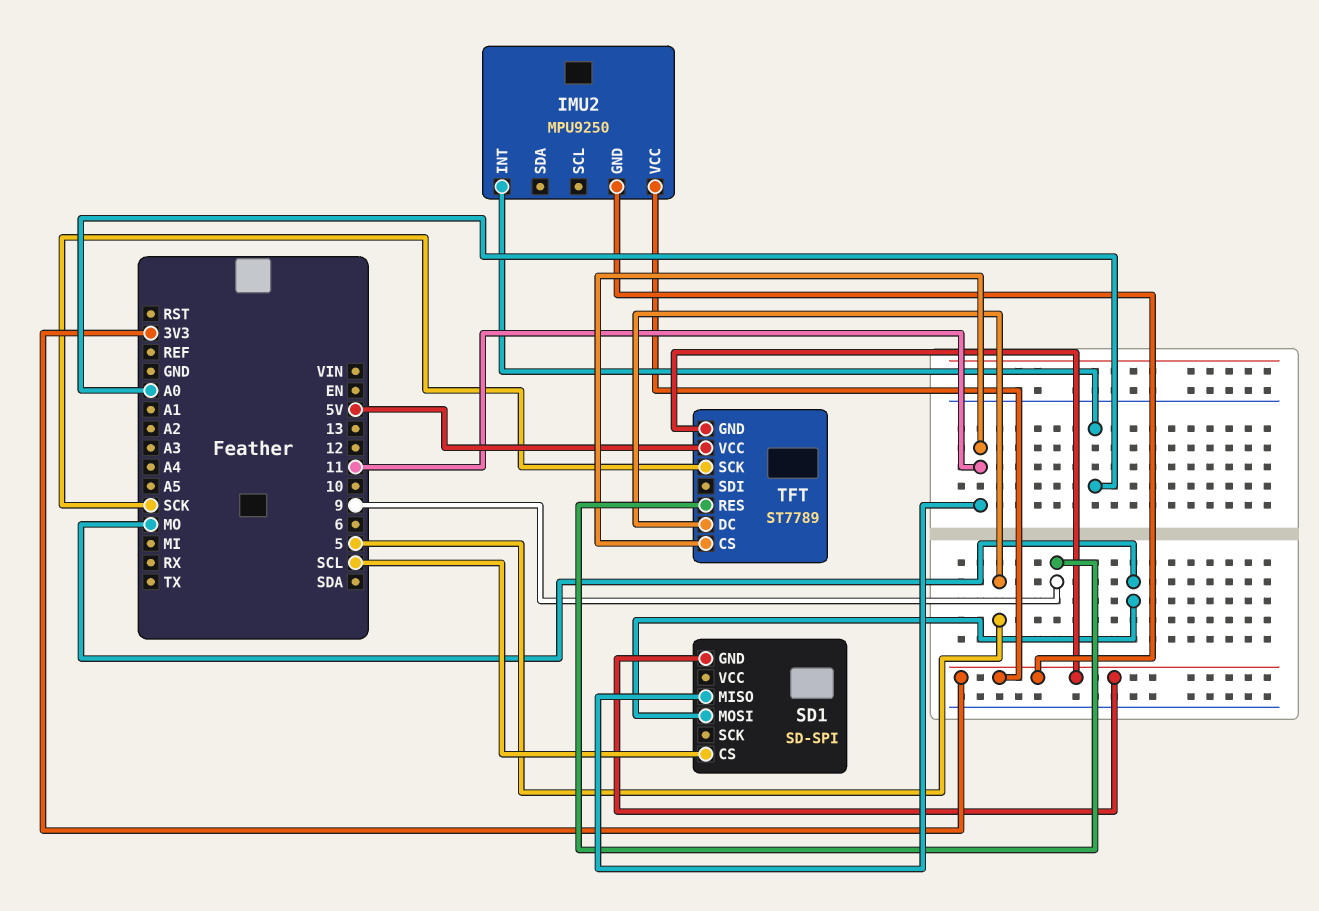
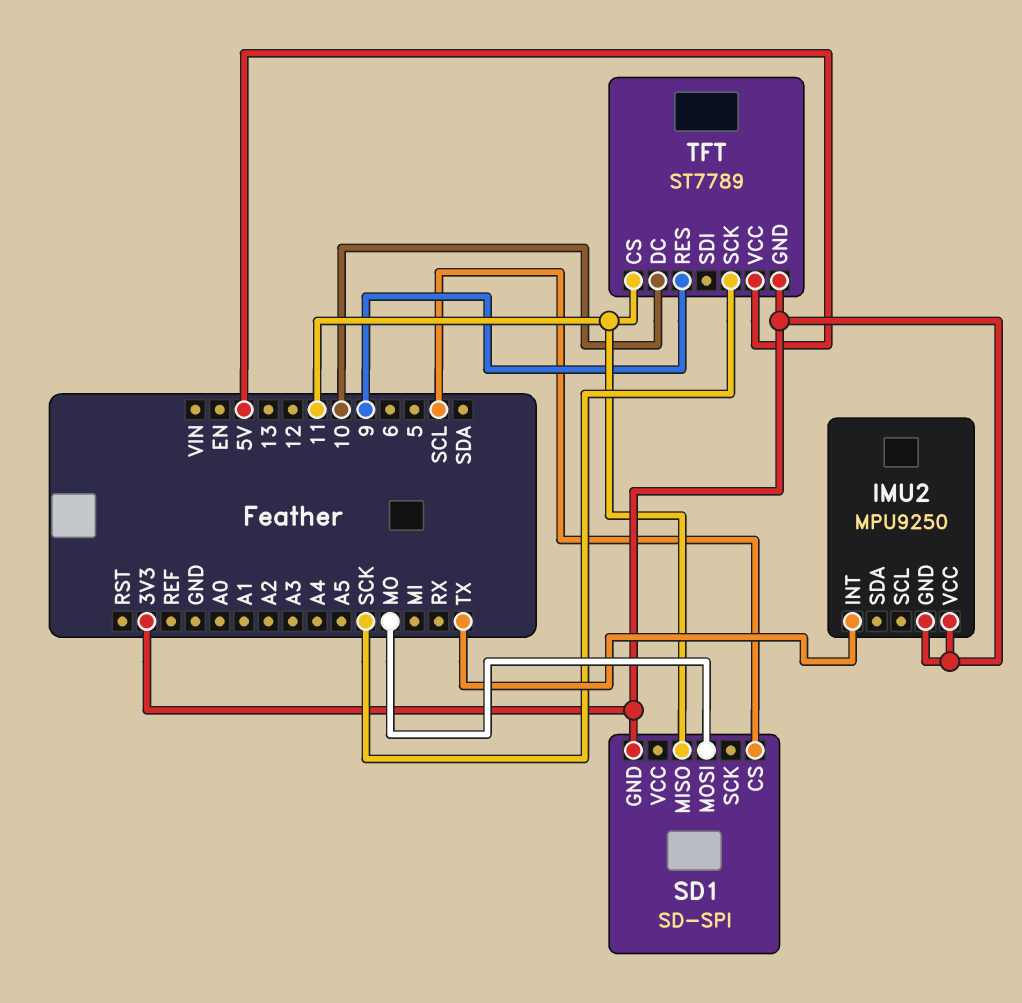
IMU2 pin INT: A0 -> TX
TFT pin DC: 5 -> 10

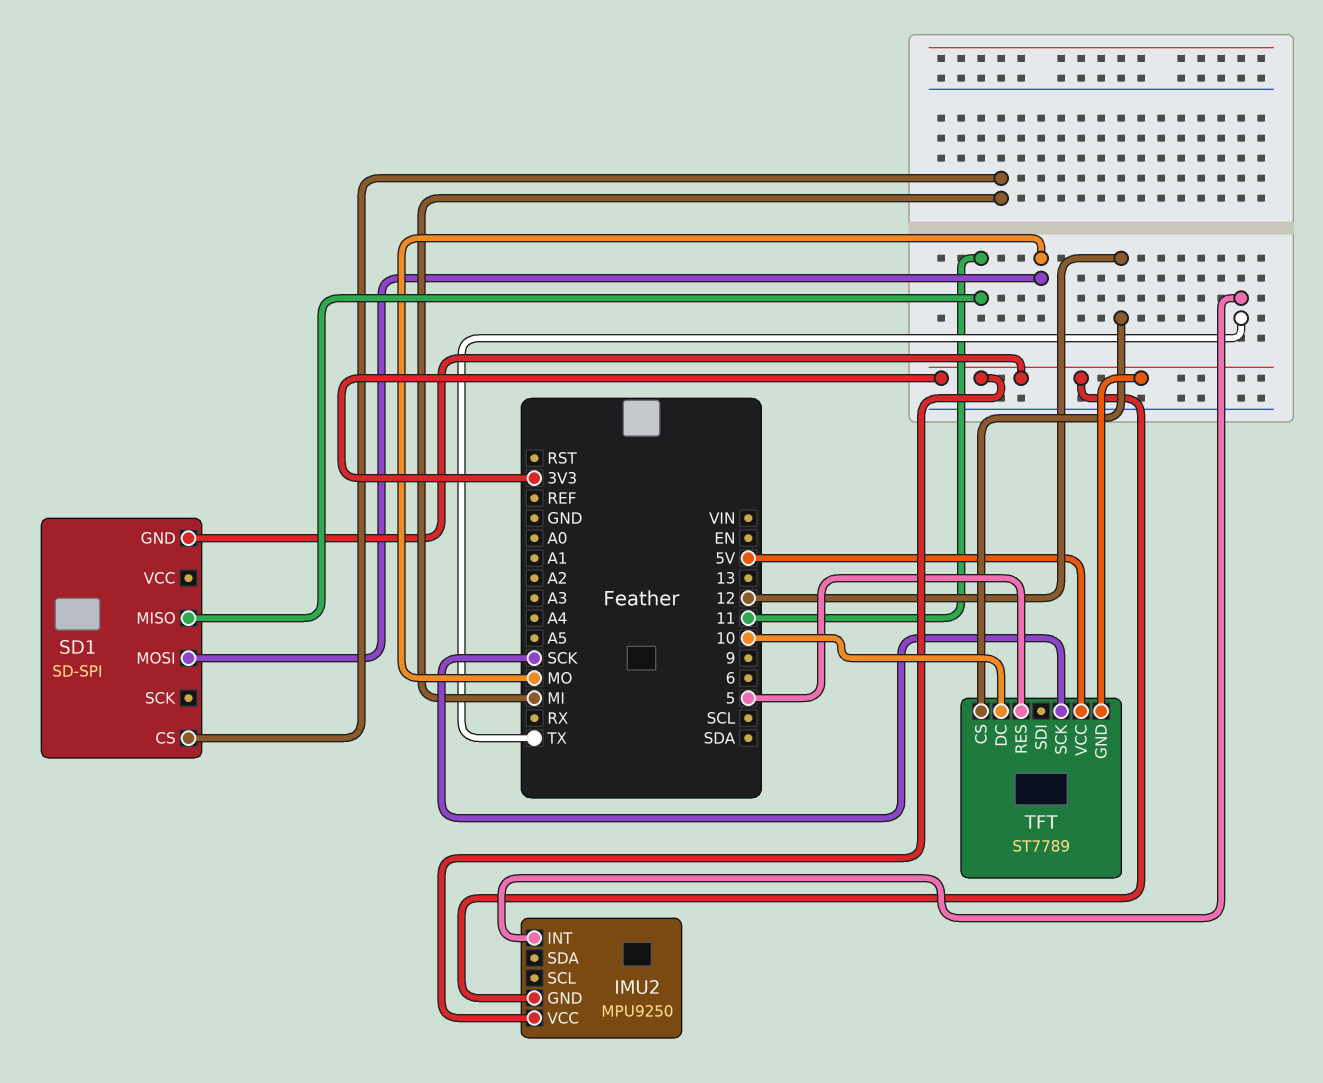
SD1 pin CS: SCL -> MI
TFT pin CS: 11 -> 12
TFT pin RES: 9 -> 5

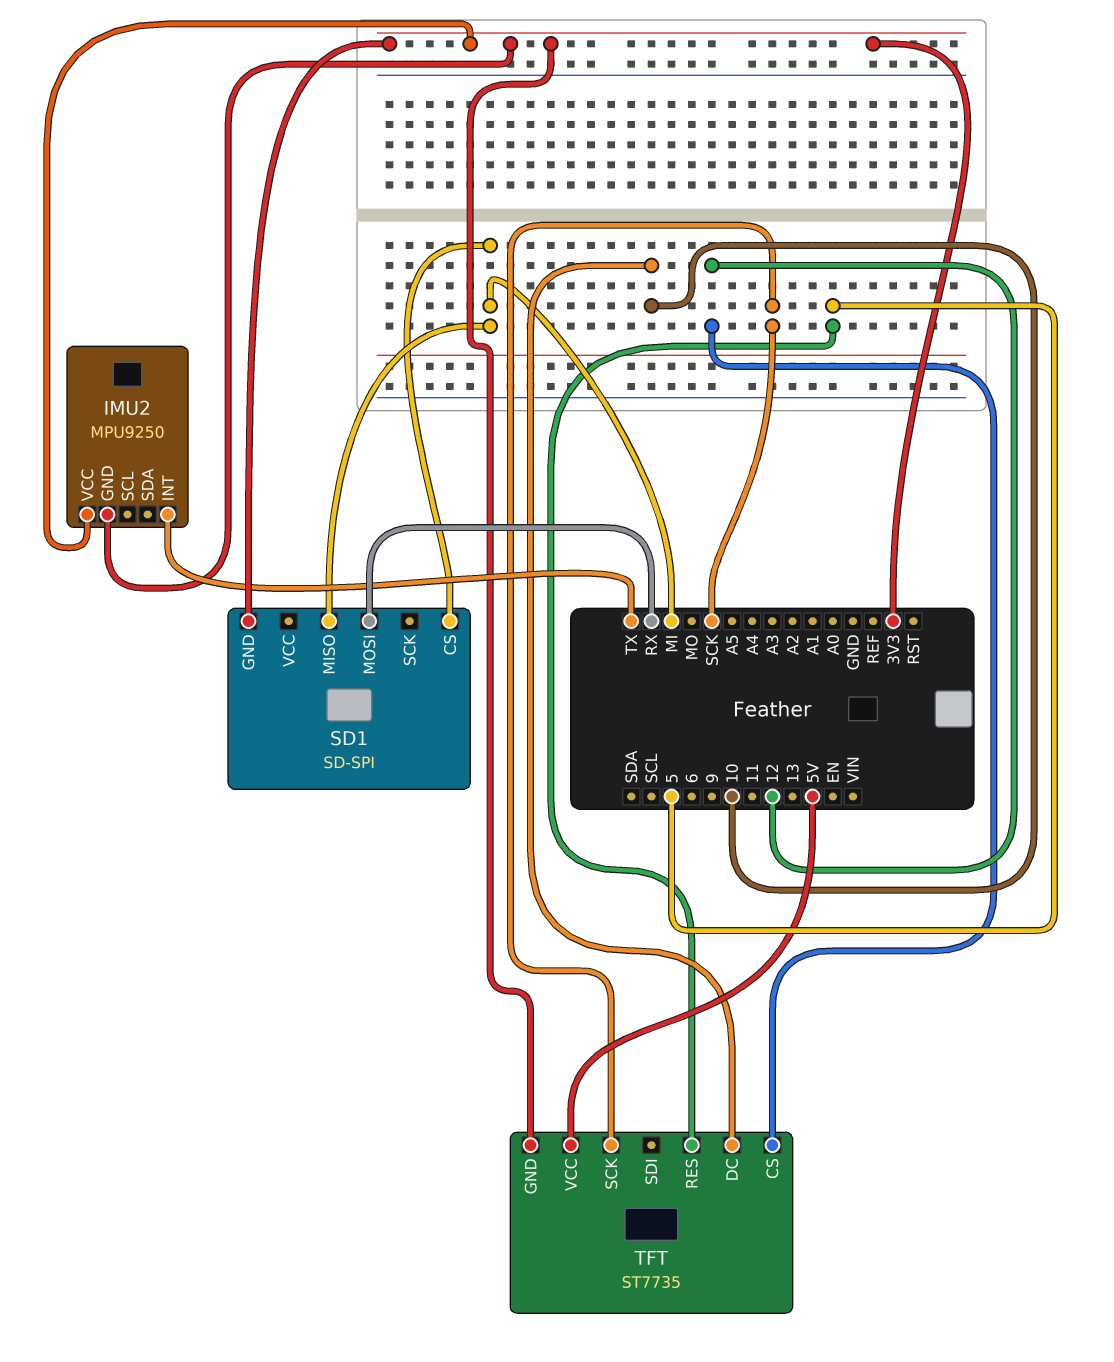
SD1 pin MISO: 11 -> MI
SD1 pin MOSI: MO -> RX
TFT: ST7789 -> ST7735

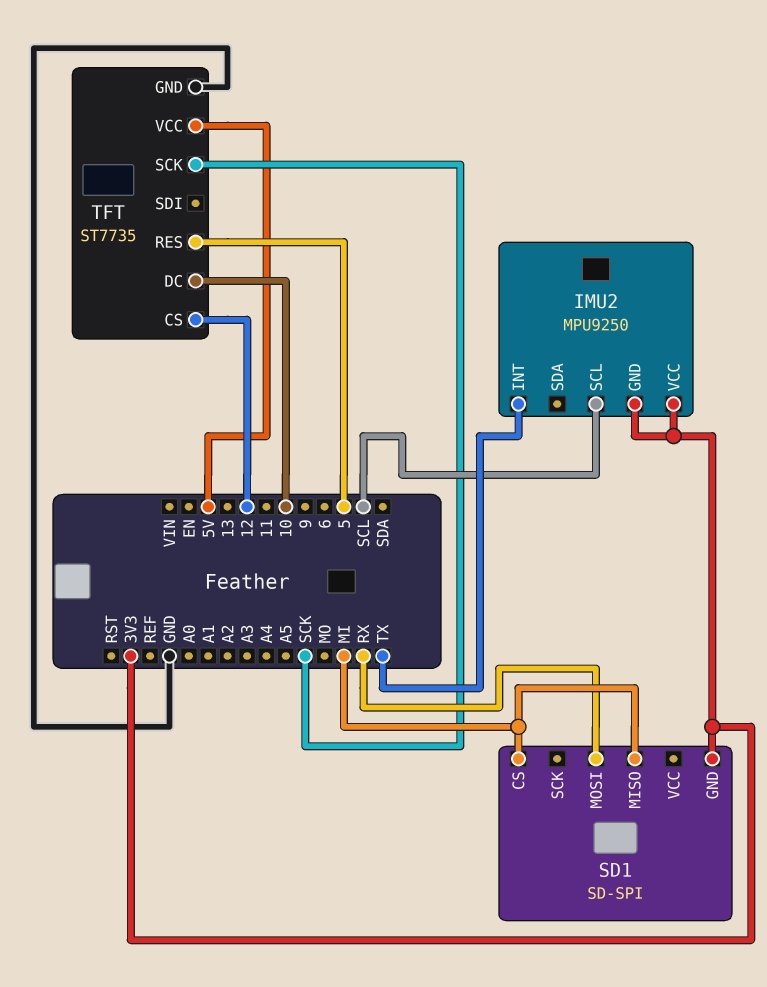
IMU2 pin SCL: none -> SCL
TFT pin GND: 3V3 -> GND

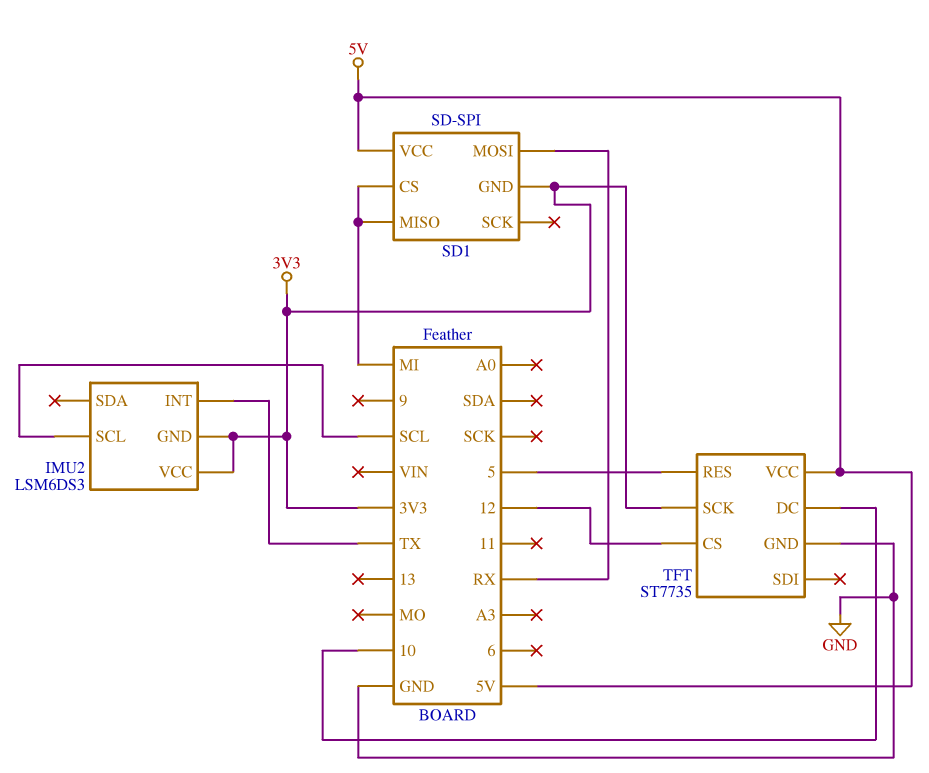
IMU2: MPU9250 -> LSM6DS3
SD1 pin VCC: none -> 5V
TFT pin SCK: SCK -> 3V3

